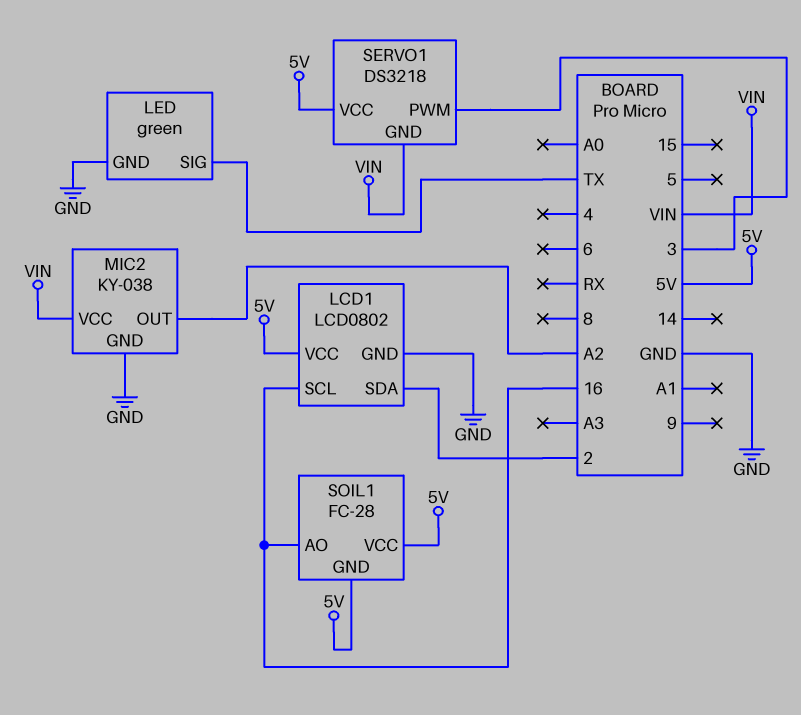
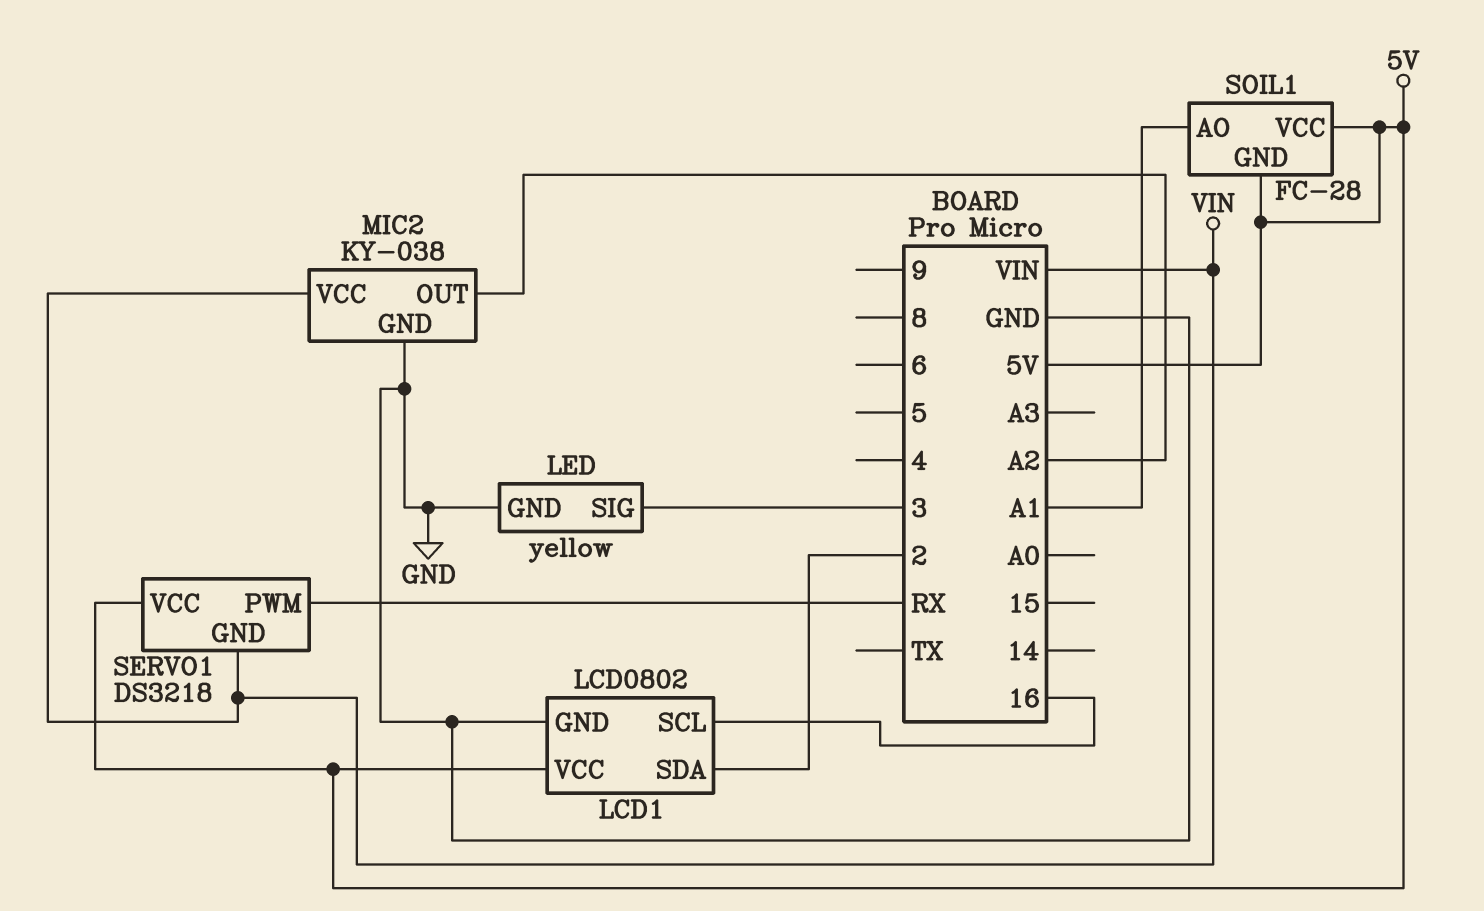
LED: green -> yellow
LED pin SIG: TX -> 3
SERVO1 pin PWM: 3 -> RX
SOIL1 pin AO: 16 -> A1

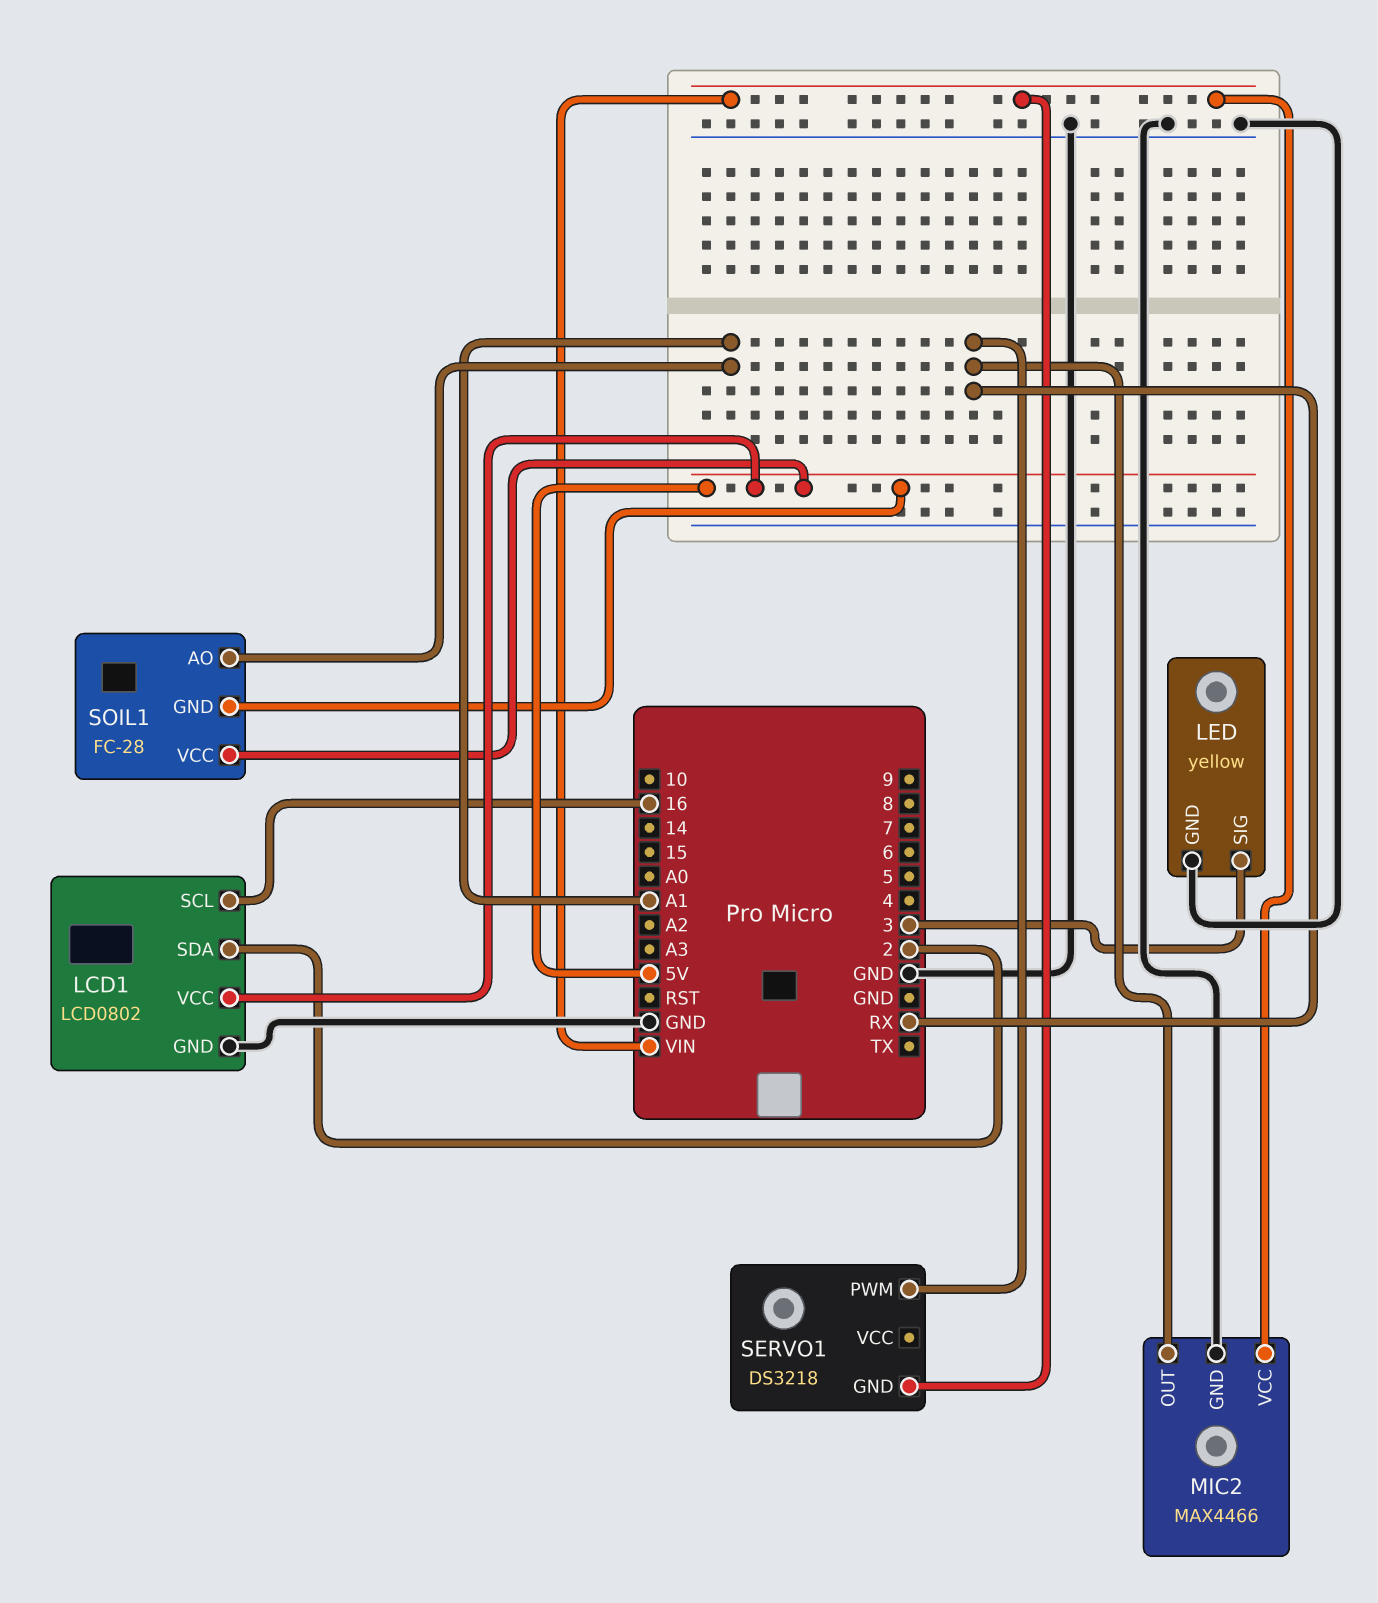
MIC2: KY-038 -> MAX4466
MIC2 pin OUT: A2 -> RX
SERVO1 pin VCC: 5V -> none

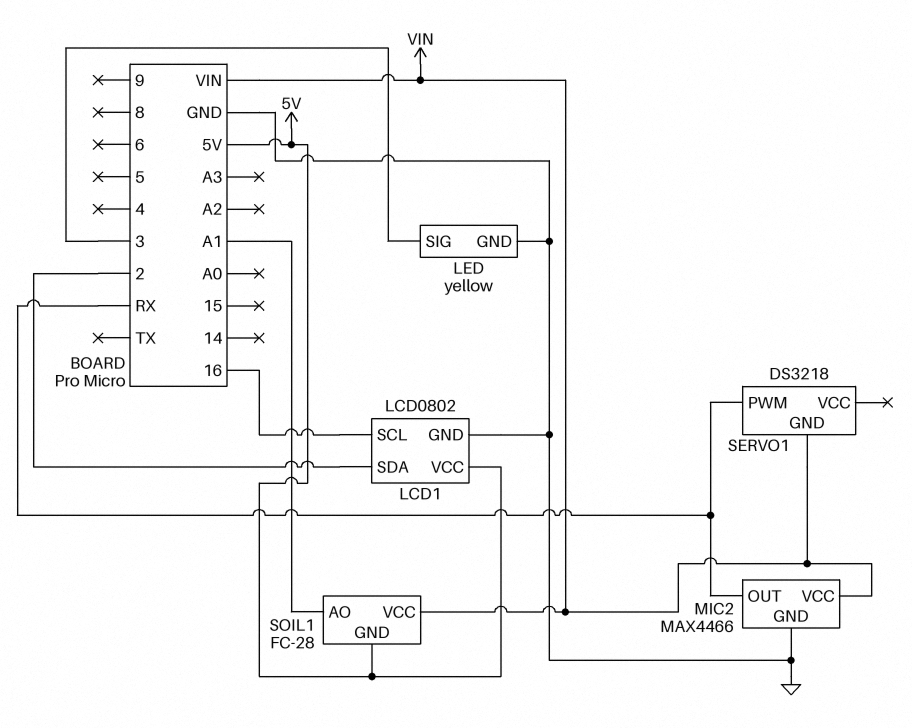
SOIL1 pin VCC: 5V -> VIN

